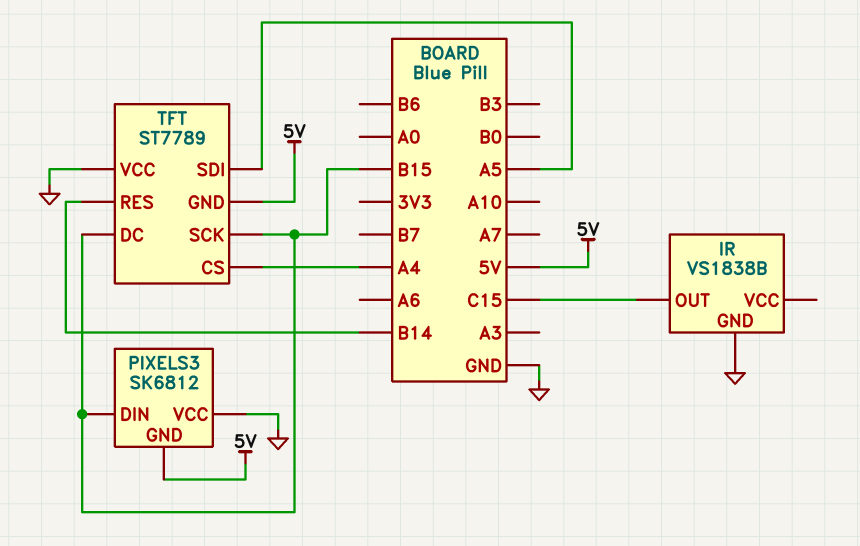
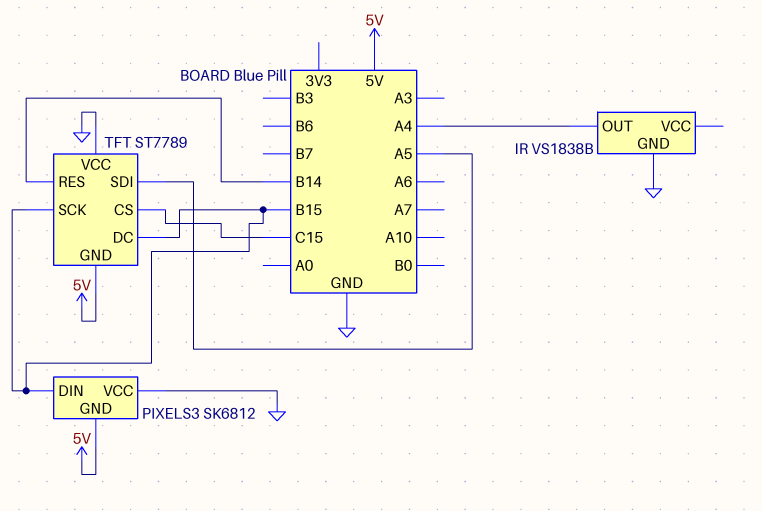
IR pin OUT: C15 -> A4
TFT pin CS: A4 -> C15

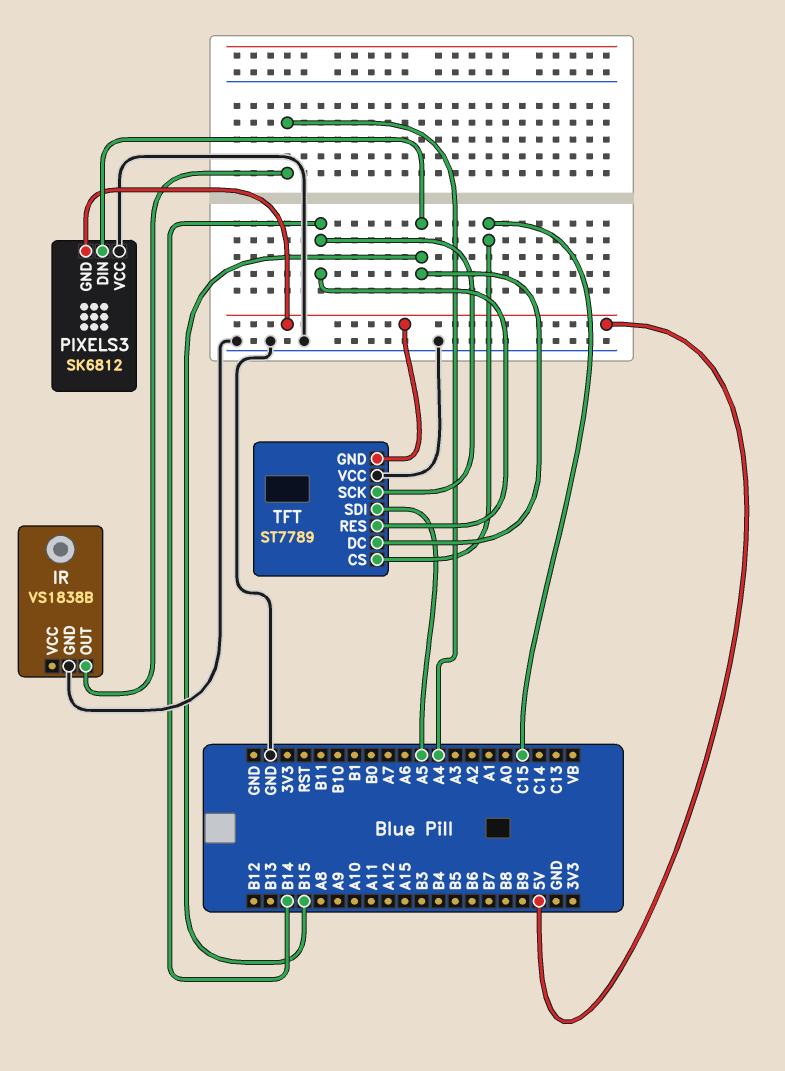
TFT pin SCK: B15 -> B14

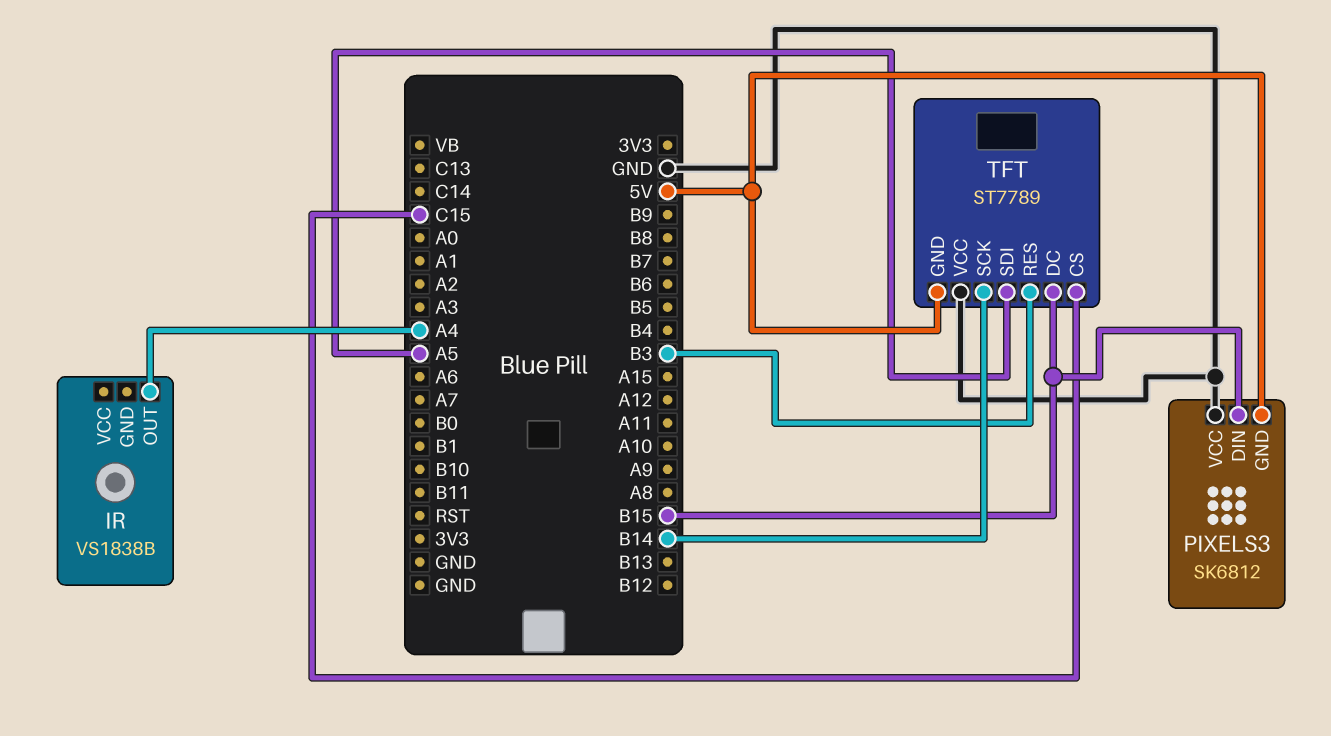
IR pin GND: GND -> none
TFT pin RES: B14 -> B3

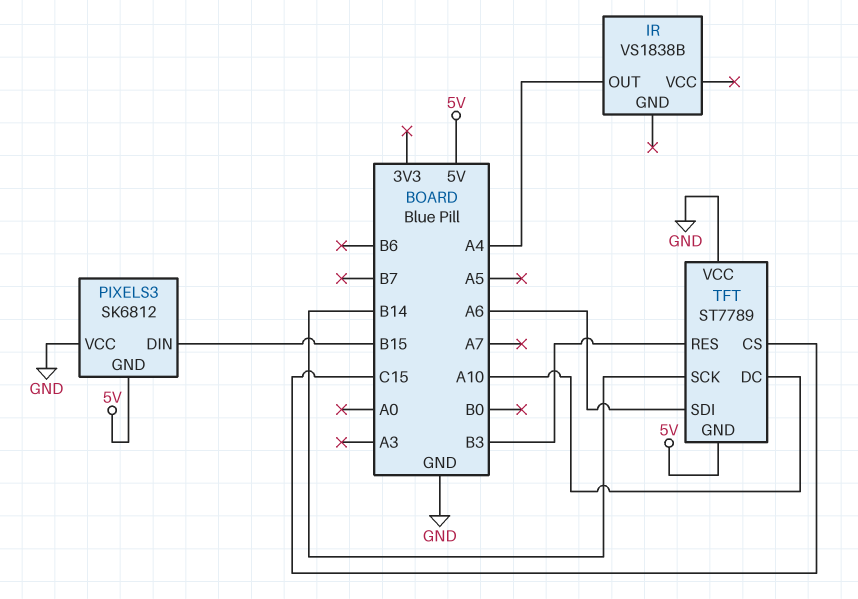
TFT pin DC: B15 -> A10
TFT pin SDI: A5 -> A6

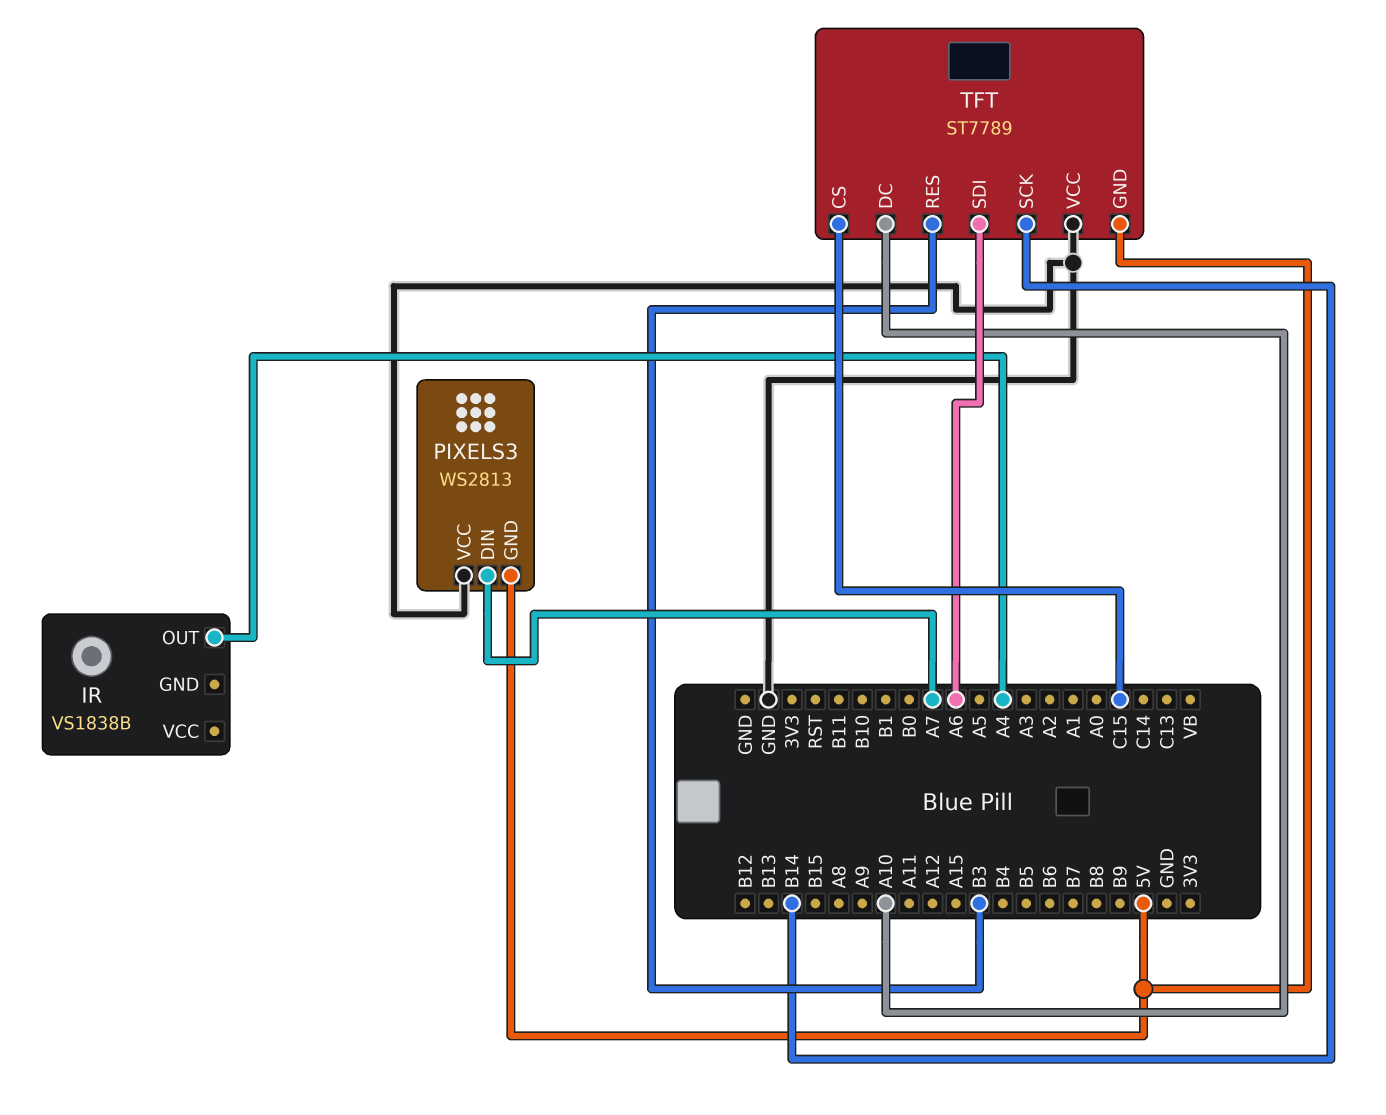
PIXELS3: SK6812 -> WS2813
PIXELS3 pin DIN: B15 -> A7

